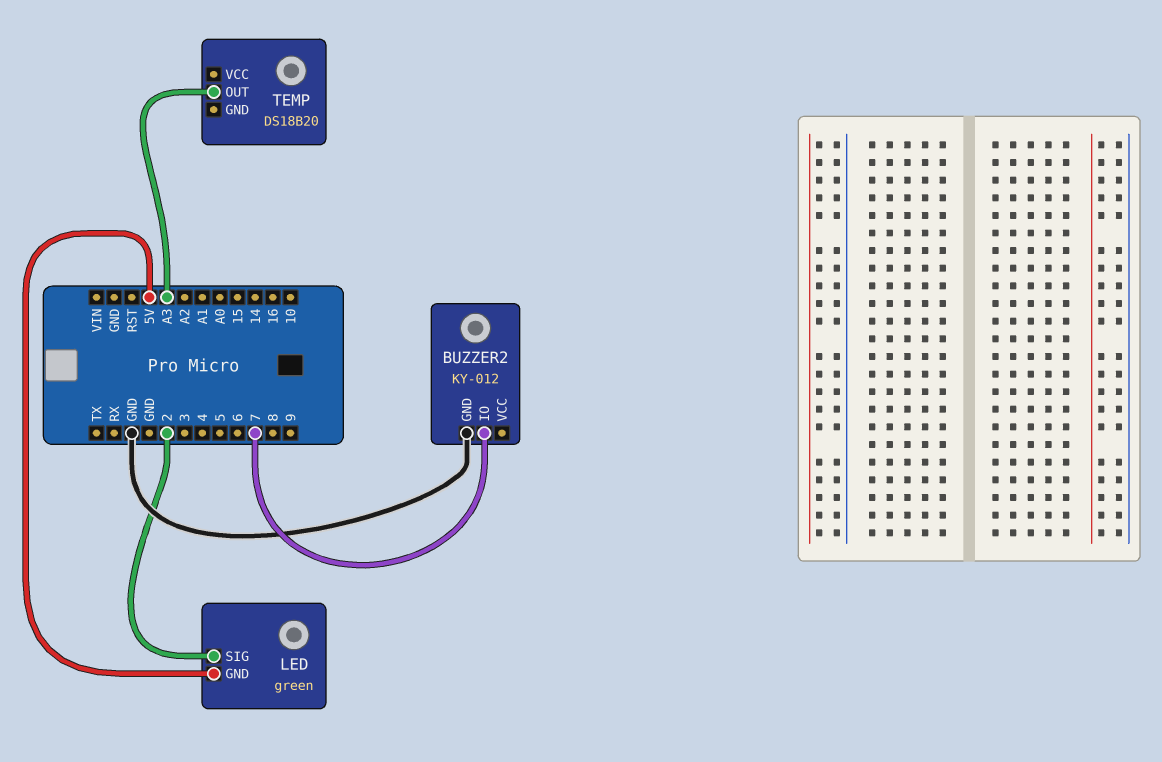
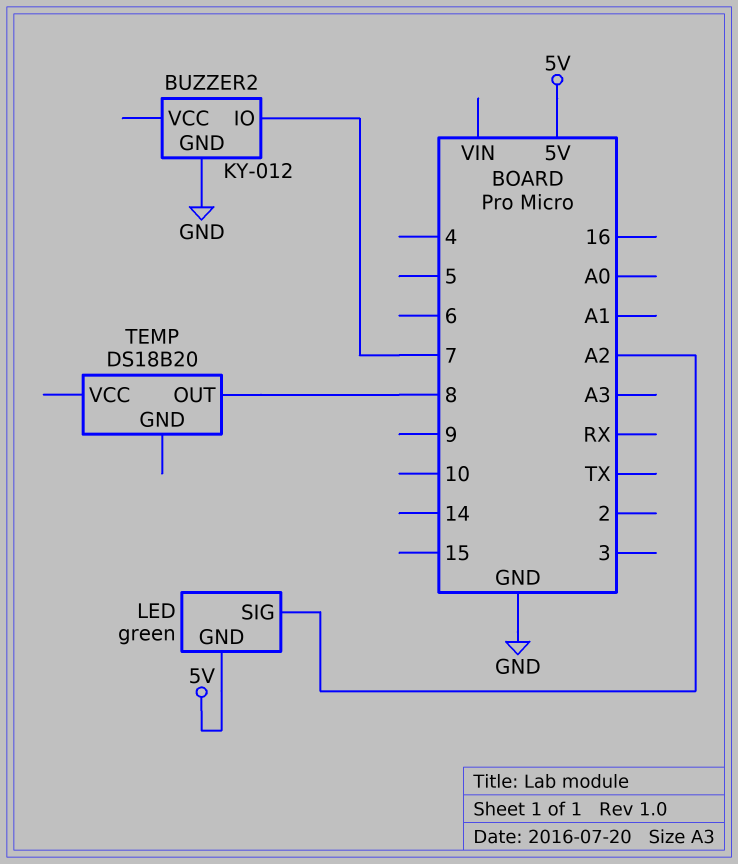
LED pin SIG: 2 -> A2
TEMP pin OUT: A3 -> 8

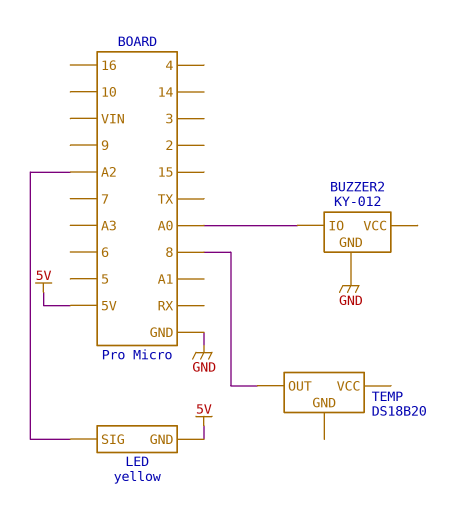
BUZZER2 pin IO: 7 -> A0
LED: green -> yellow

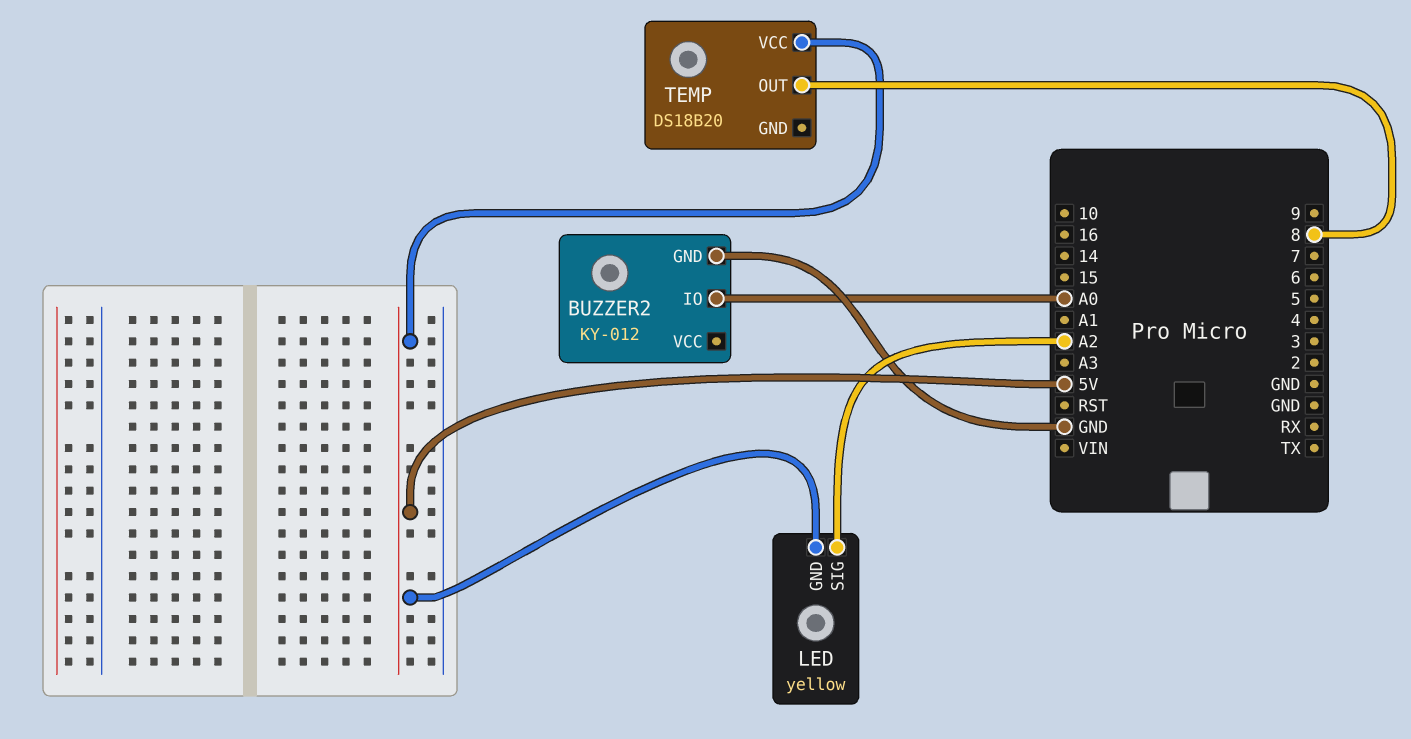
TEMP pin VCC: none -> 5V

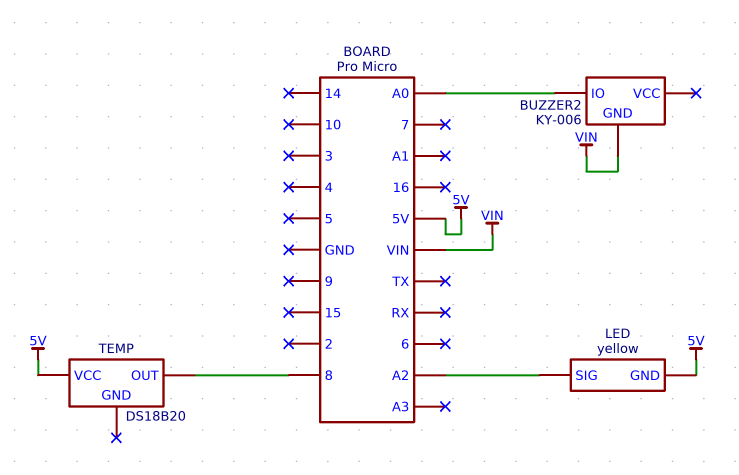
BUZZER2: KY-012 -> KY-006
BUZZER2 pin GND: GND -> VIN

